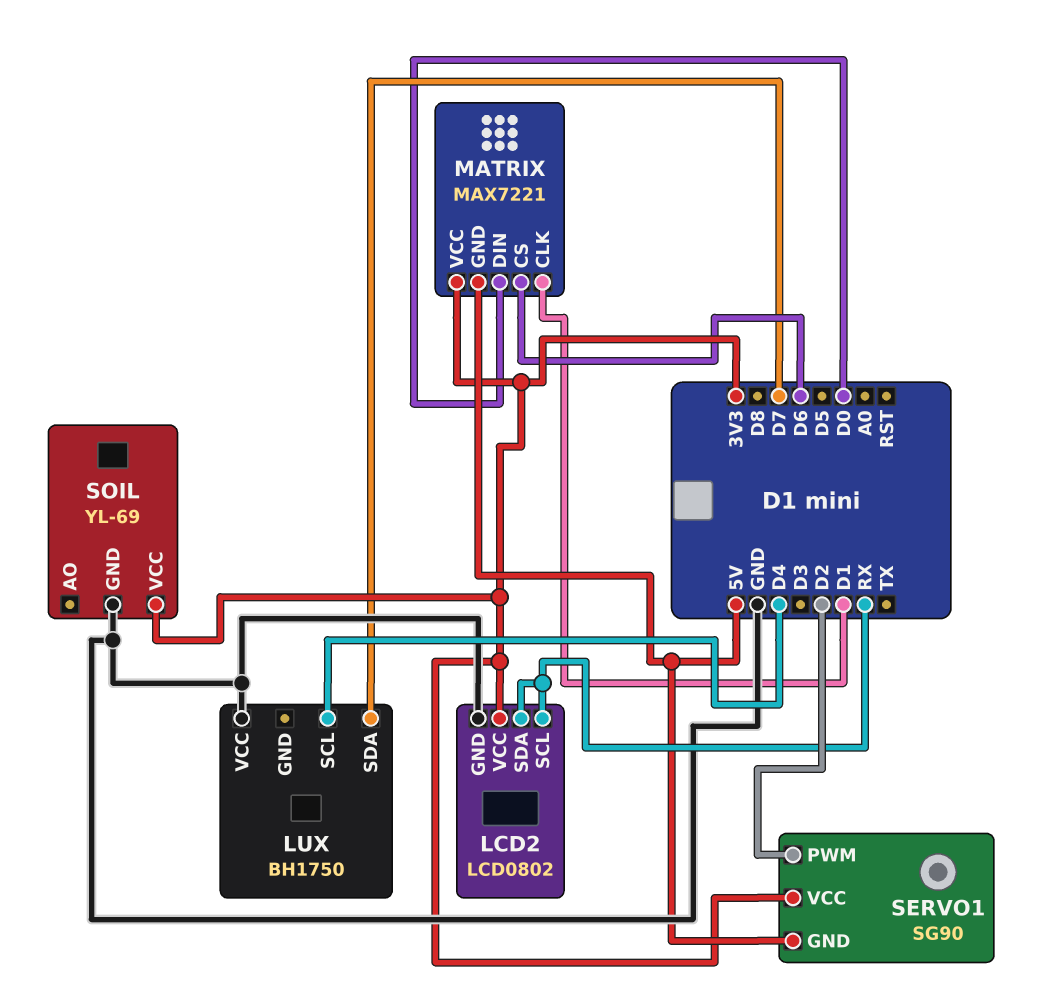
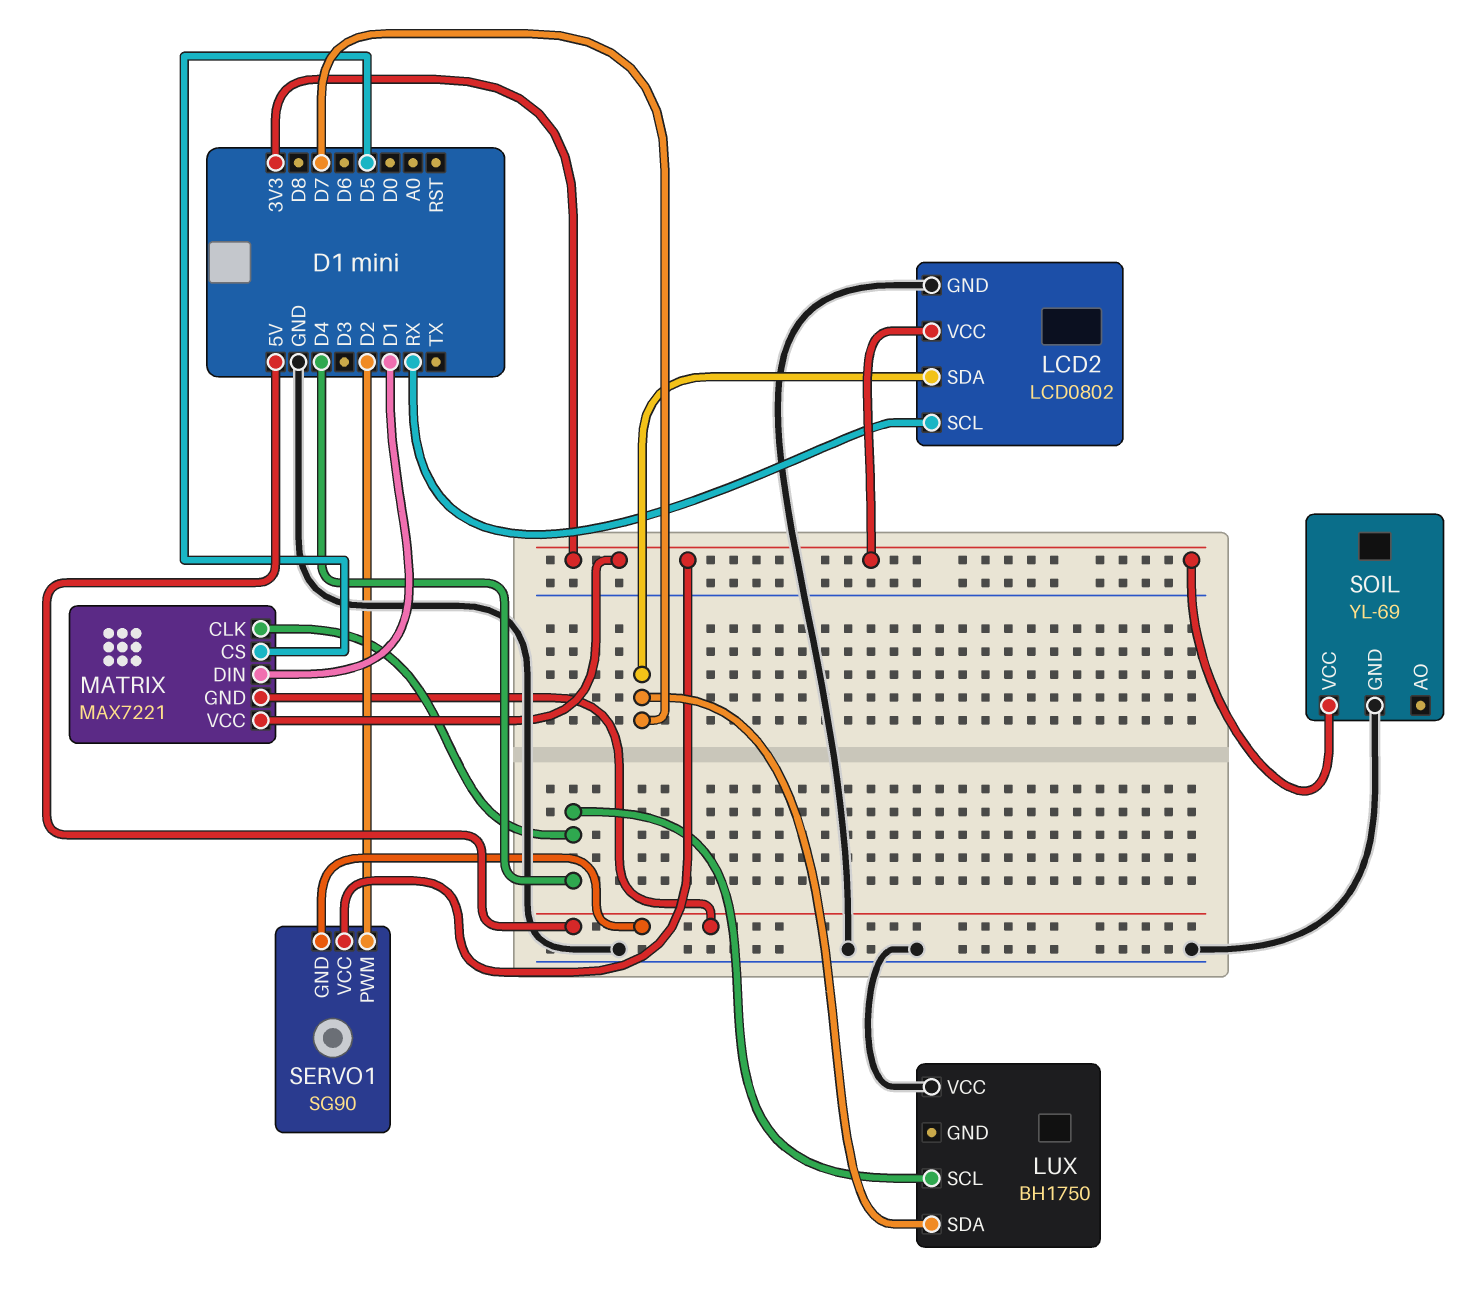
LCD2 pin SDA: RX -> D7
MATRIX pin CLK: D1 -> D4
MATRIX pin CS: D6 -> D5
MATRIX pin DIN: D0 -> D1

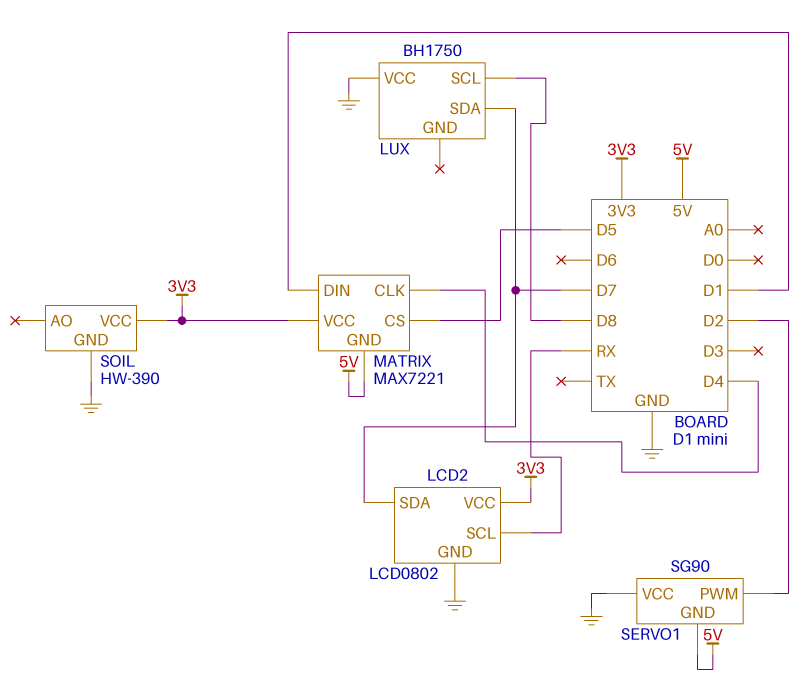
LUX pin SCL: D4 -> D8
SERVO1 pin VCC: 3V3 -> GND
SOIL: YL-69 -> HW-390

